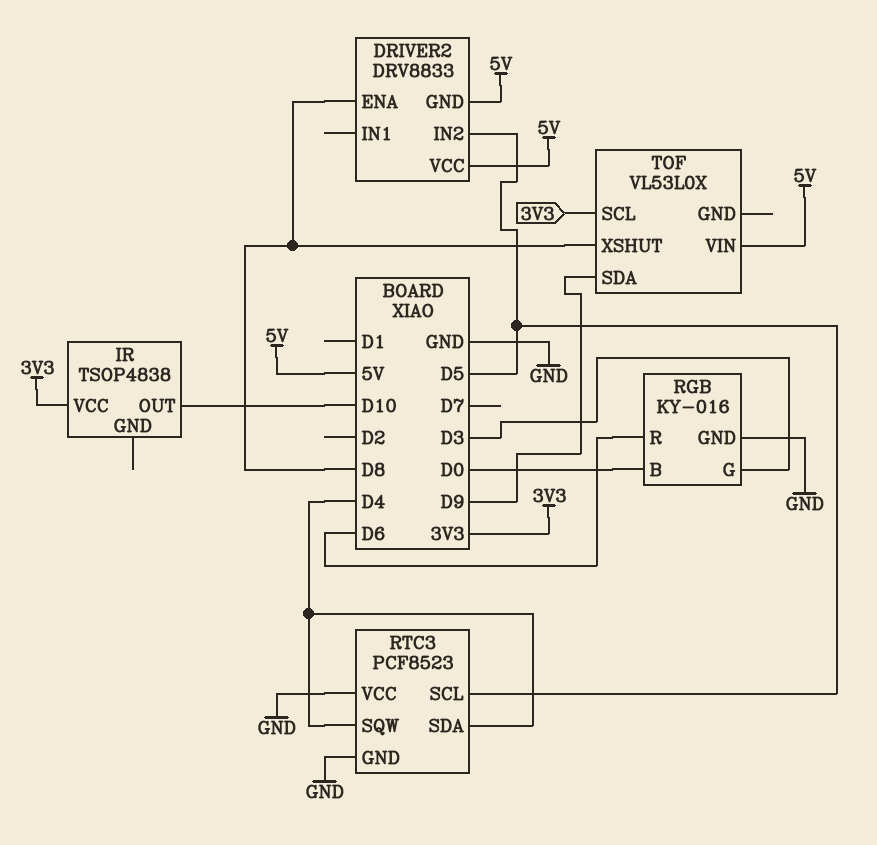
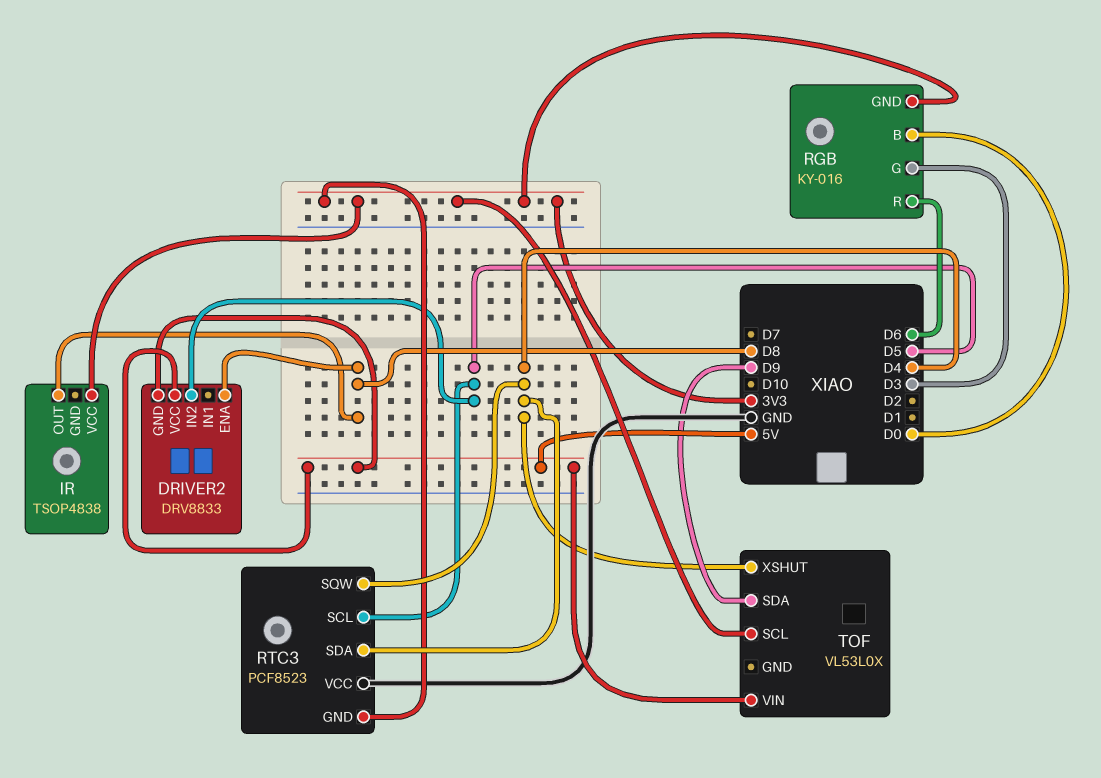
IR pin OUT: D10 -> D8
RGB pin GND: GND -> 3V3
RTC3 pin GND: GND -> 3V3
TOF pin XSHUT: D8 -> D4

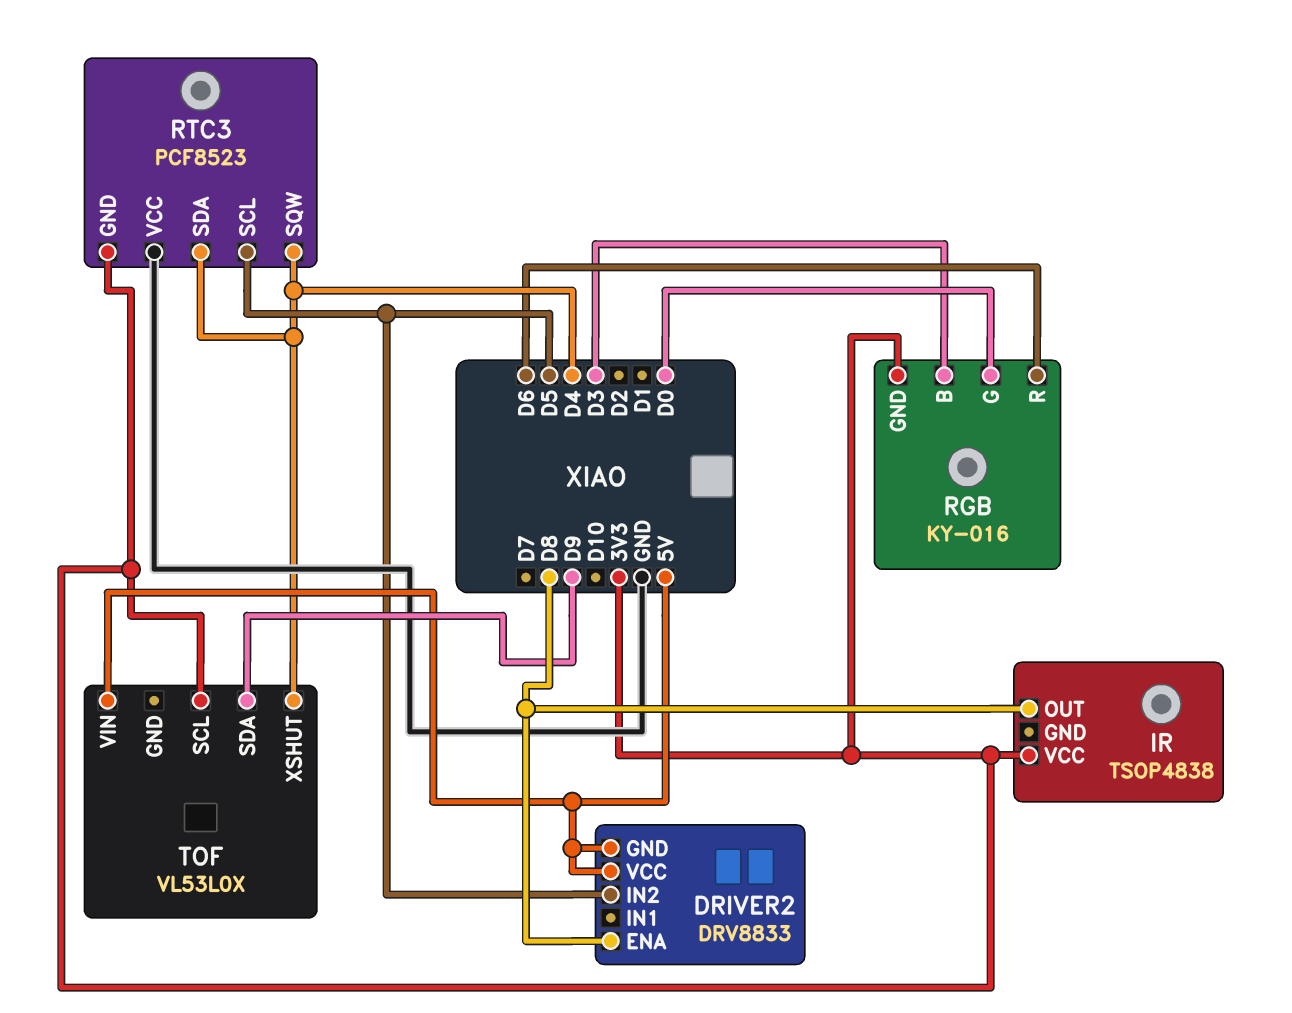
RGB pin B: D0 -> D3
RGB pin G: D3 -> D0

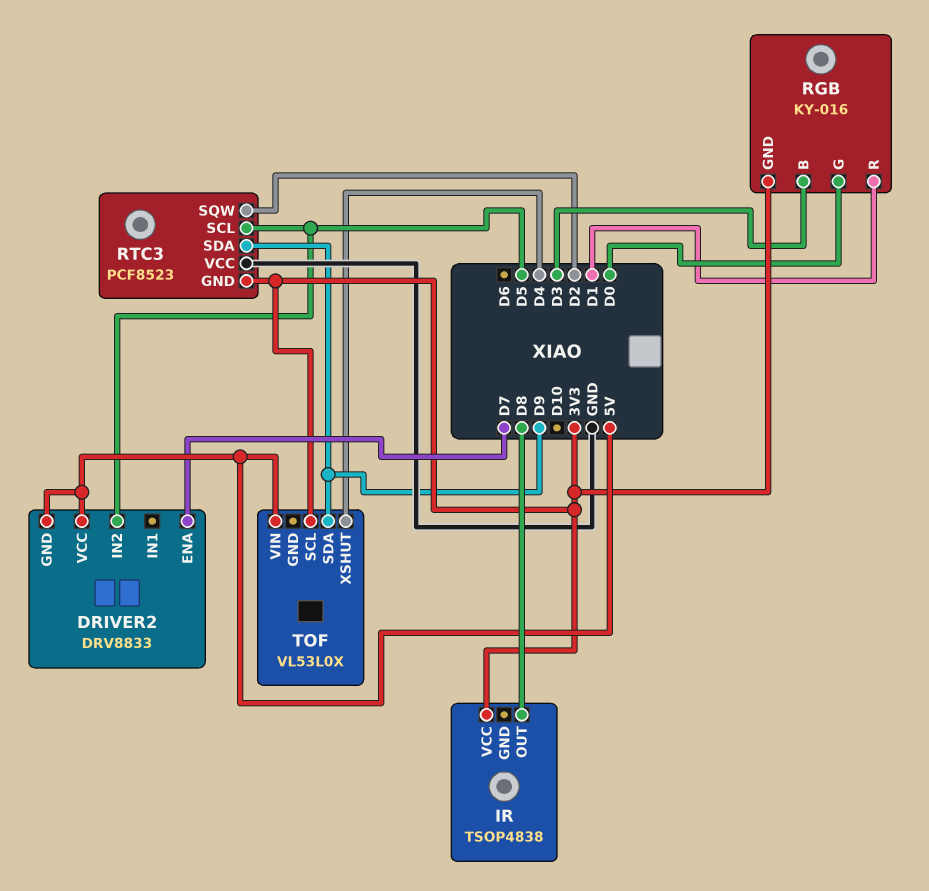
DRIVER2 pin ENA: D8 -> D7
RGB pin R: D6 -> D1
RTC3 pin SDA: D4 -> D9
RTC3 pin SQW: D4 -> D2

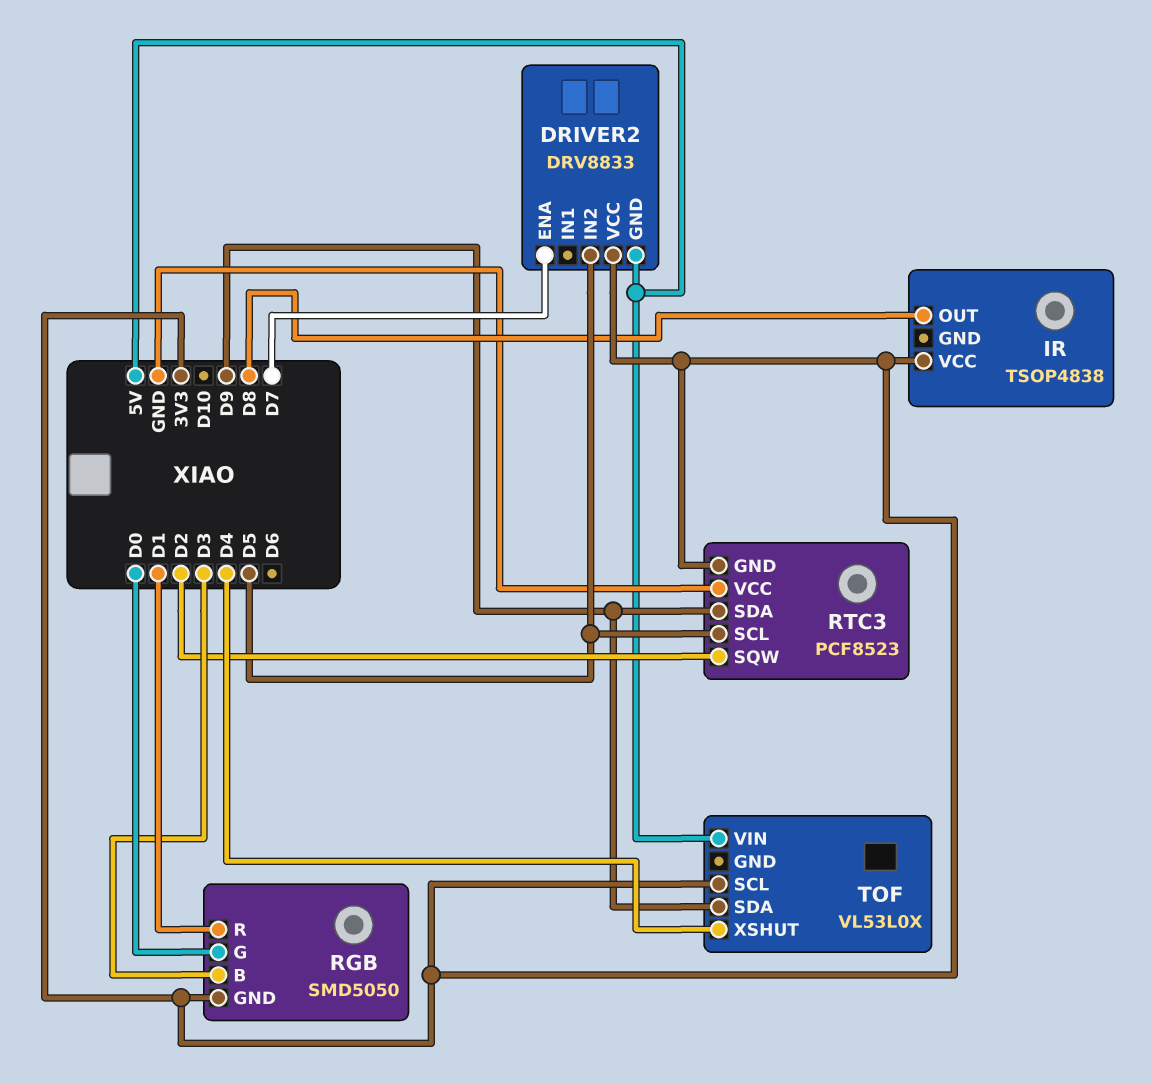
DRIVER2 pin VCC: 5V -> 3V3
RGB: KY-016 -> SMD5050

